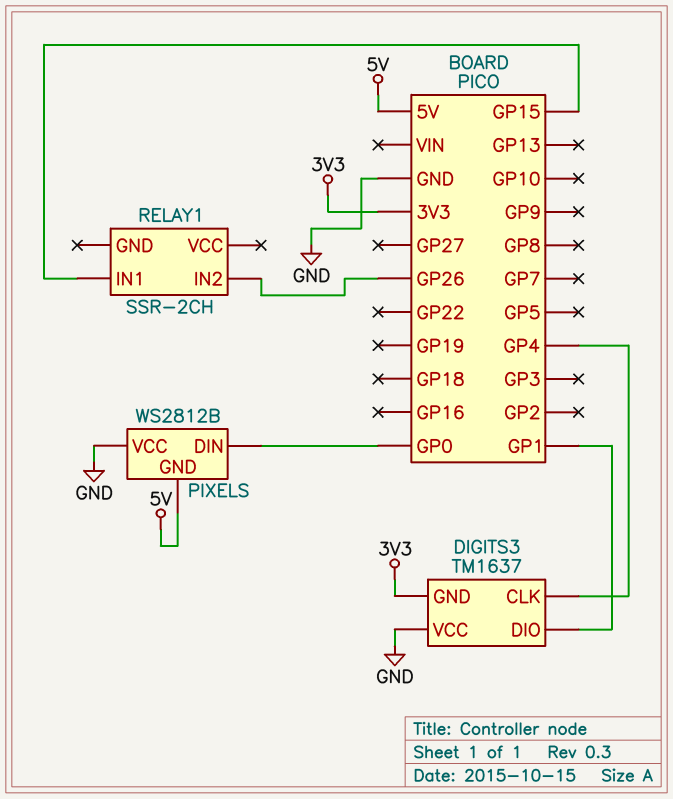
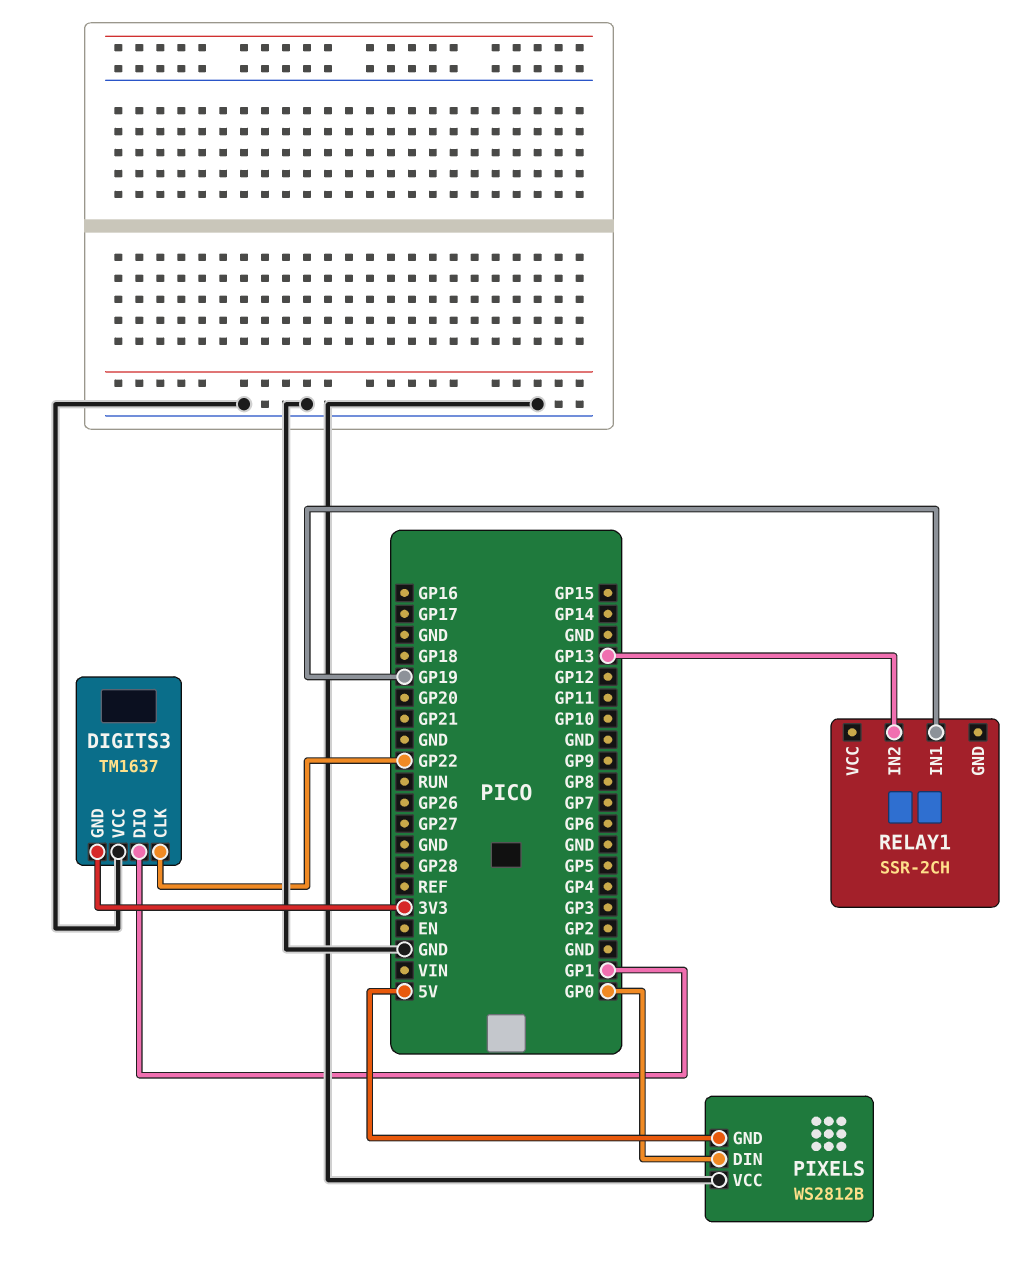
DIGITS3 pin CLK: GP4 -> GP22
RELAY1 pin IN1: GP15 -> GP19
RELAY1 pin IN2: GP26 -> GP13

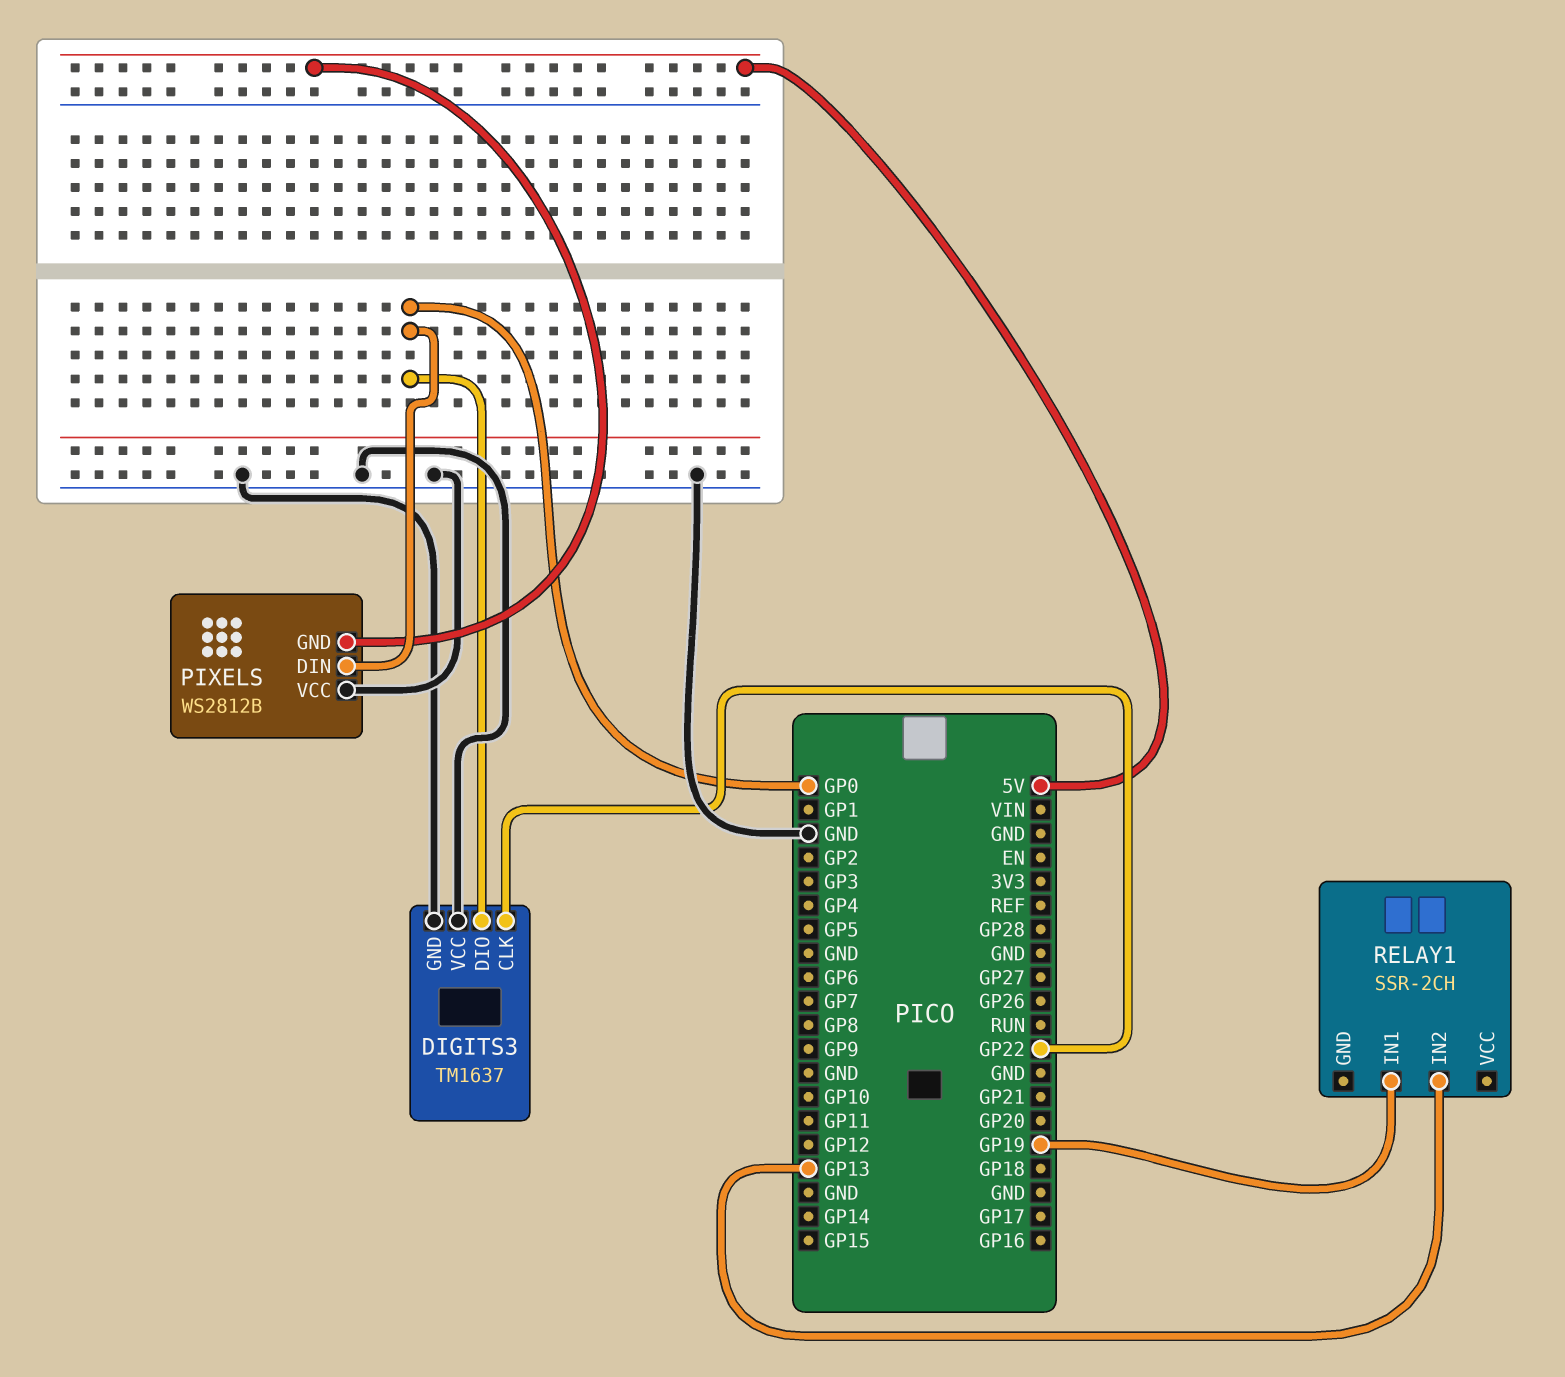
DIGITS3 pin DIO: GP1 -> GP0
DIGITS3 pin GND: 3V3 -> GND

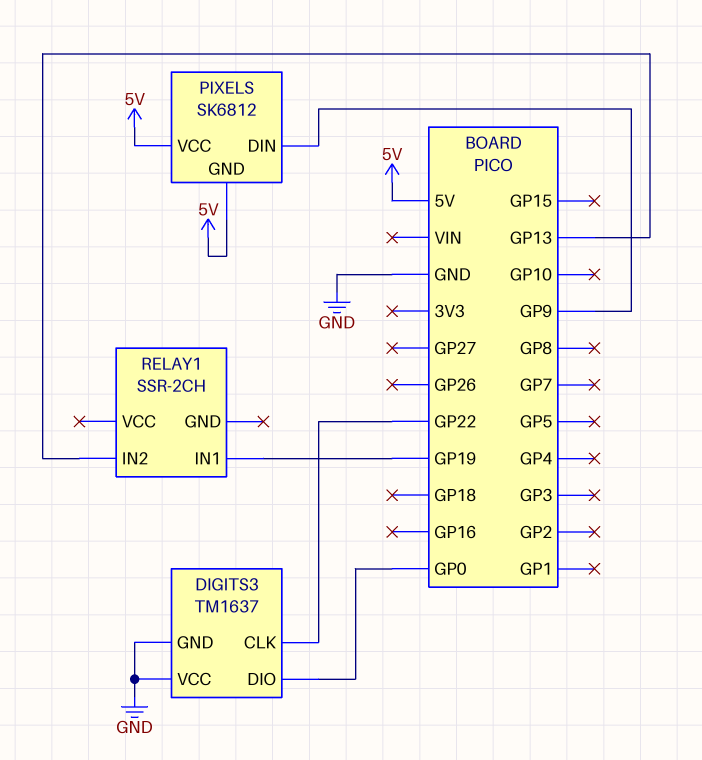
PIXELS: WS2812B -> SK6812
PIXELS pin DIN: GP0 -> GP9
PIXELS pin VCC: GND -> 5V

